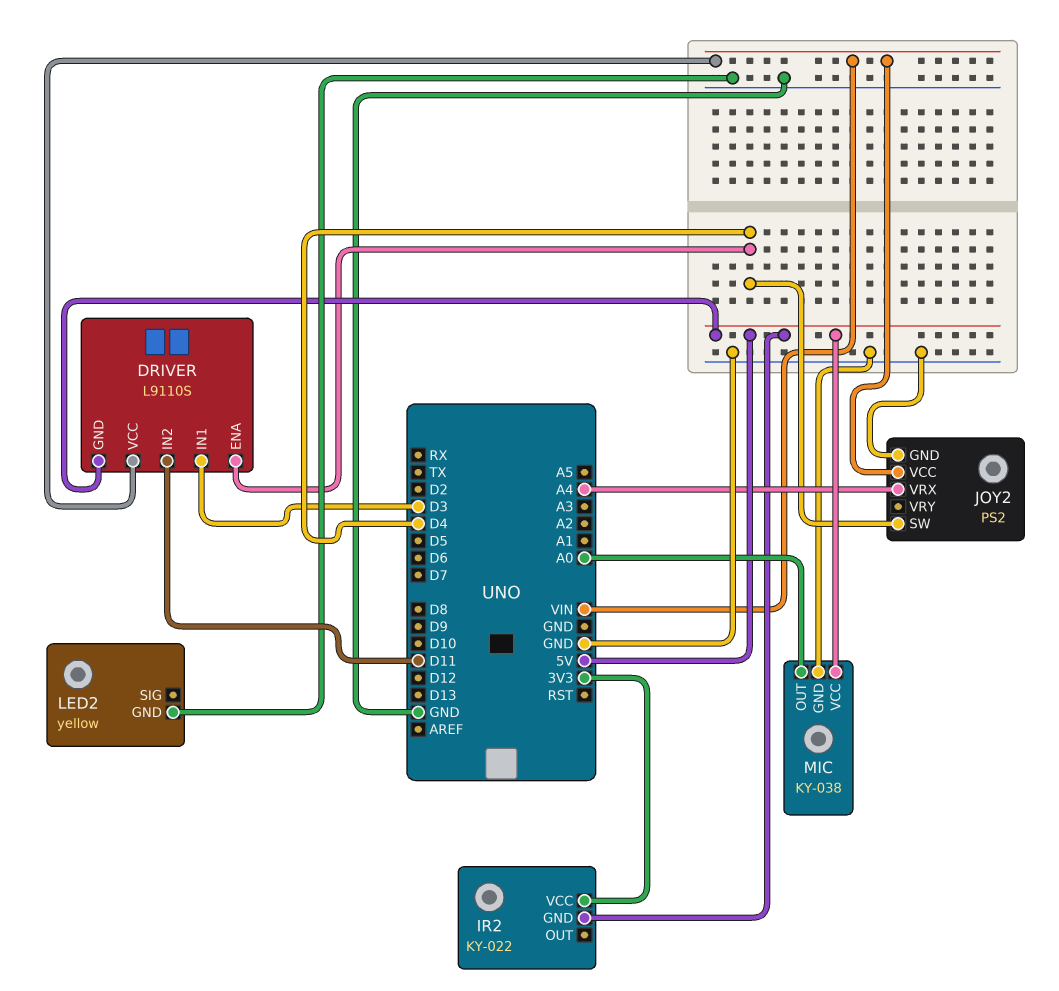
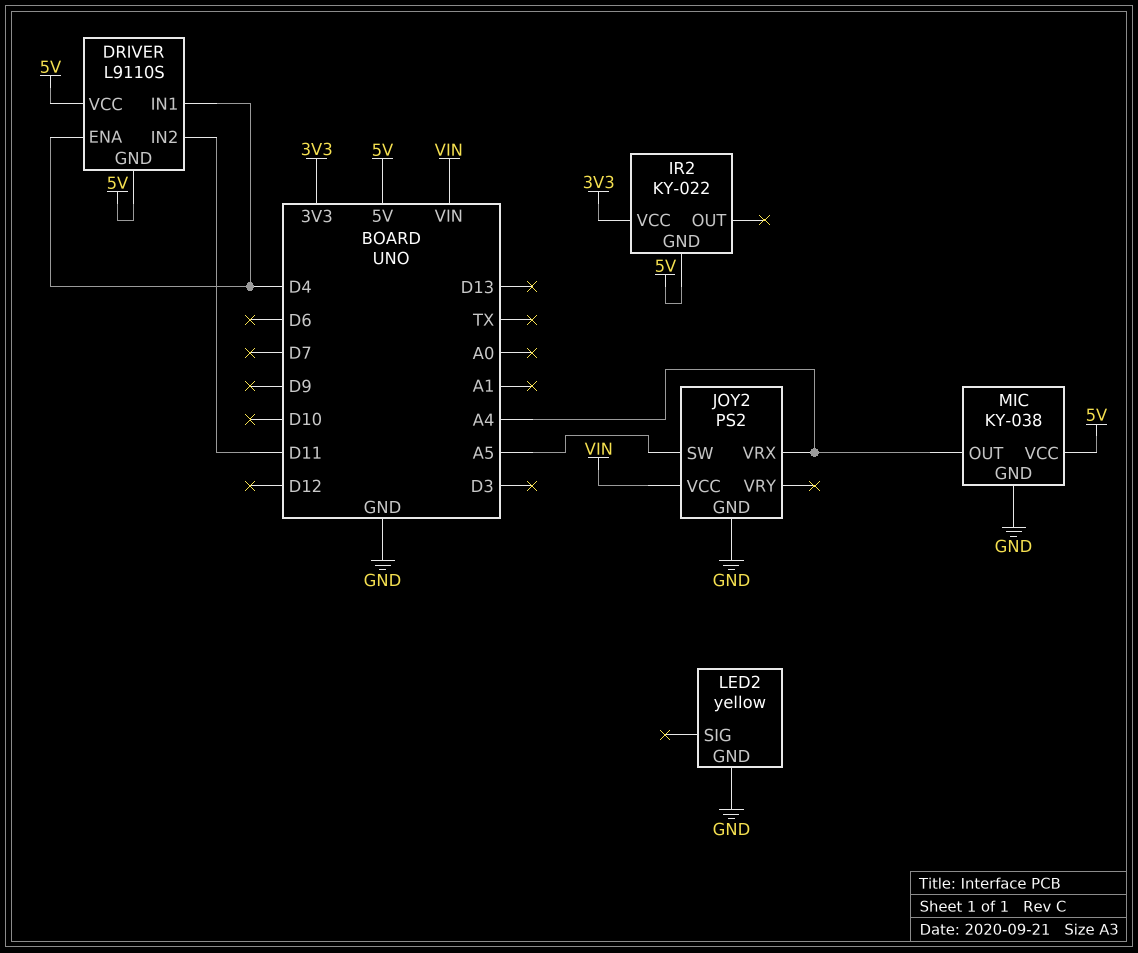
DRIVER pin IN1: D3 -> D4
DRIVER pin VCC: VIN -> 5V
JOY2 pin SW: D4 -> A5
MIC pin OUT: A0 -> A4

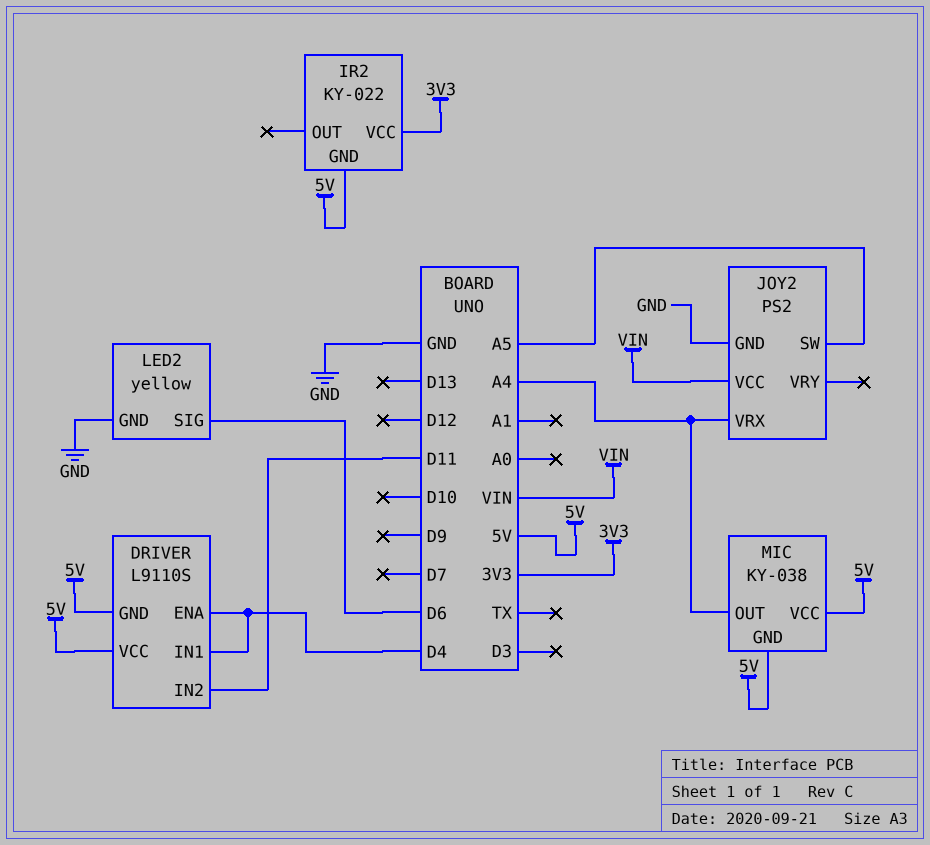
LED2 pin SIG: none -> D6
MIC pin GND: GND -> 5V

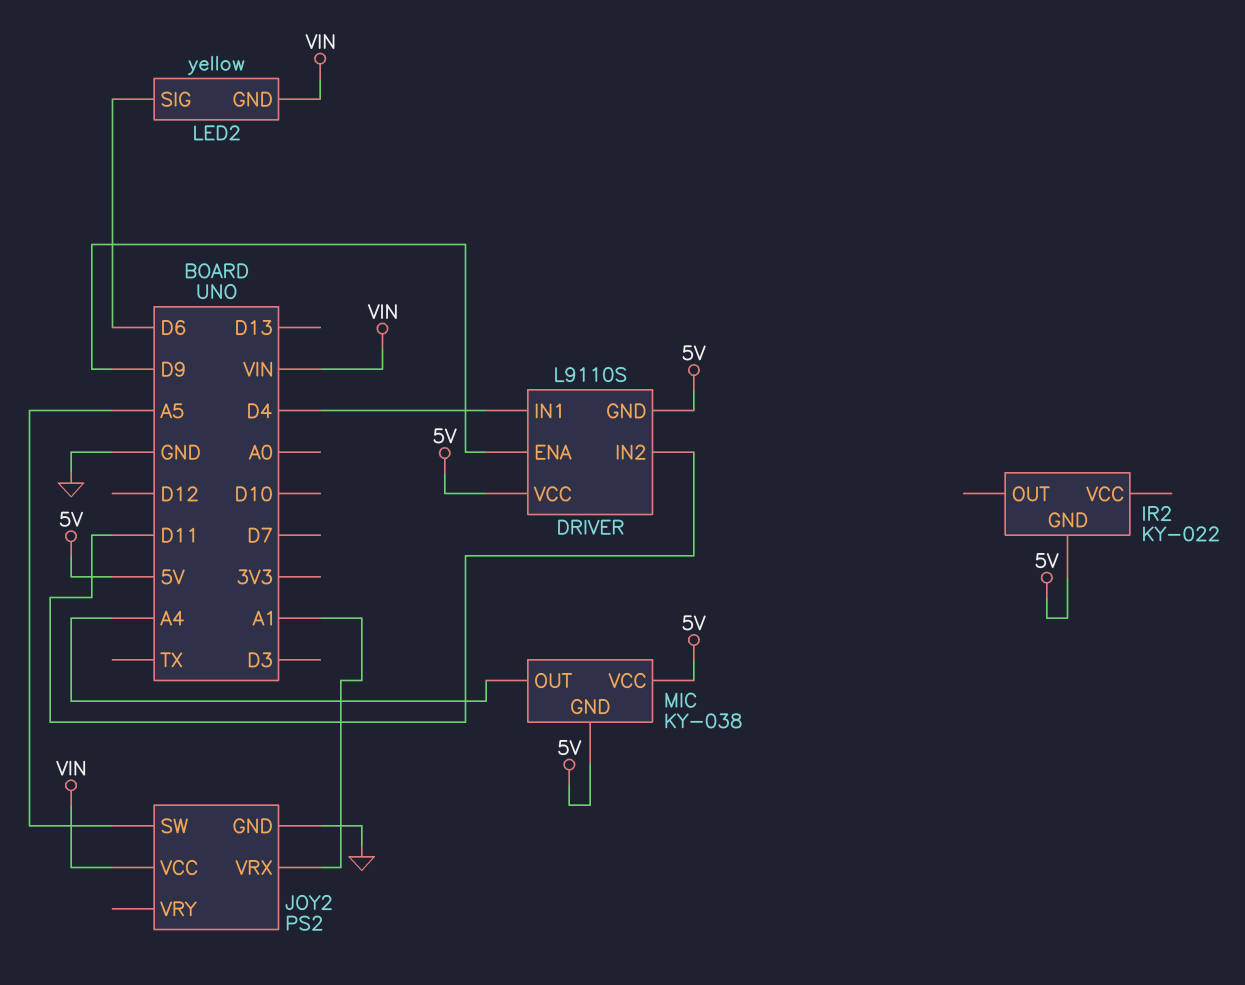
DRIVER pin ENA: D4 -> D9
IR2 pin VCC: 3V3 -> none
JOY2 pin VRX: A4 -> A1
LED2 pin GND: GND -> VIN

